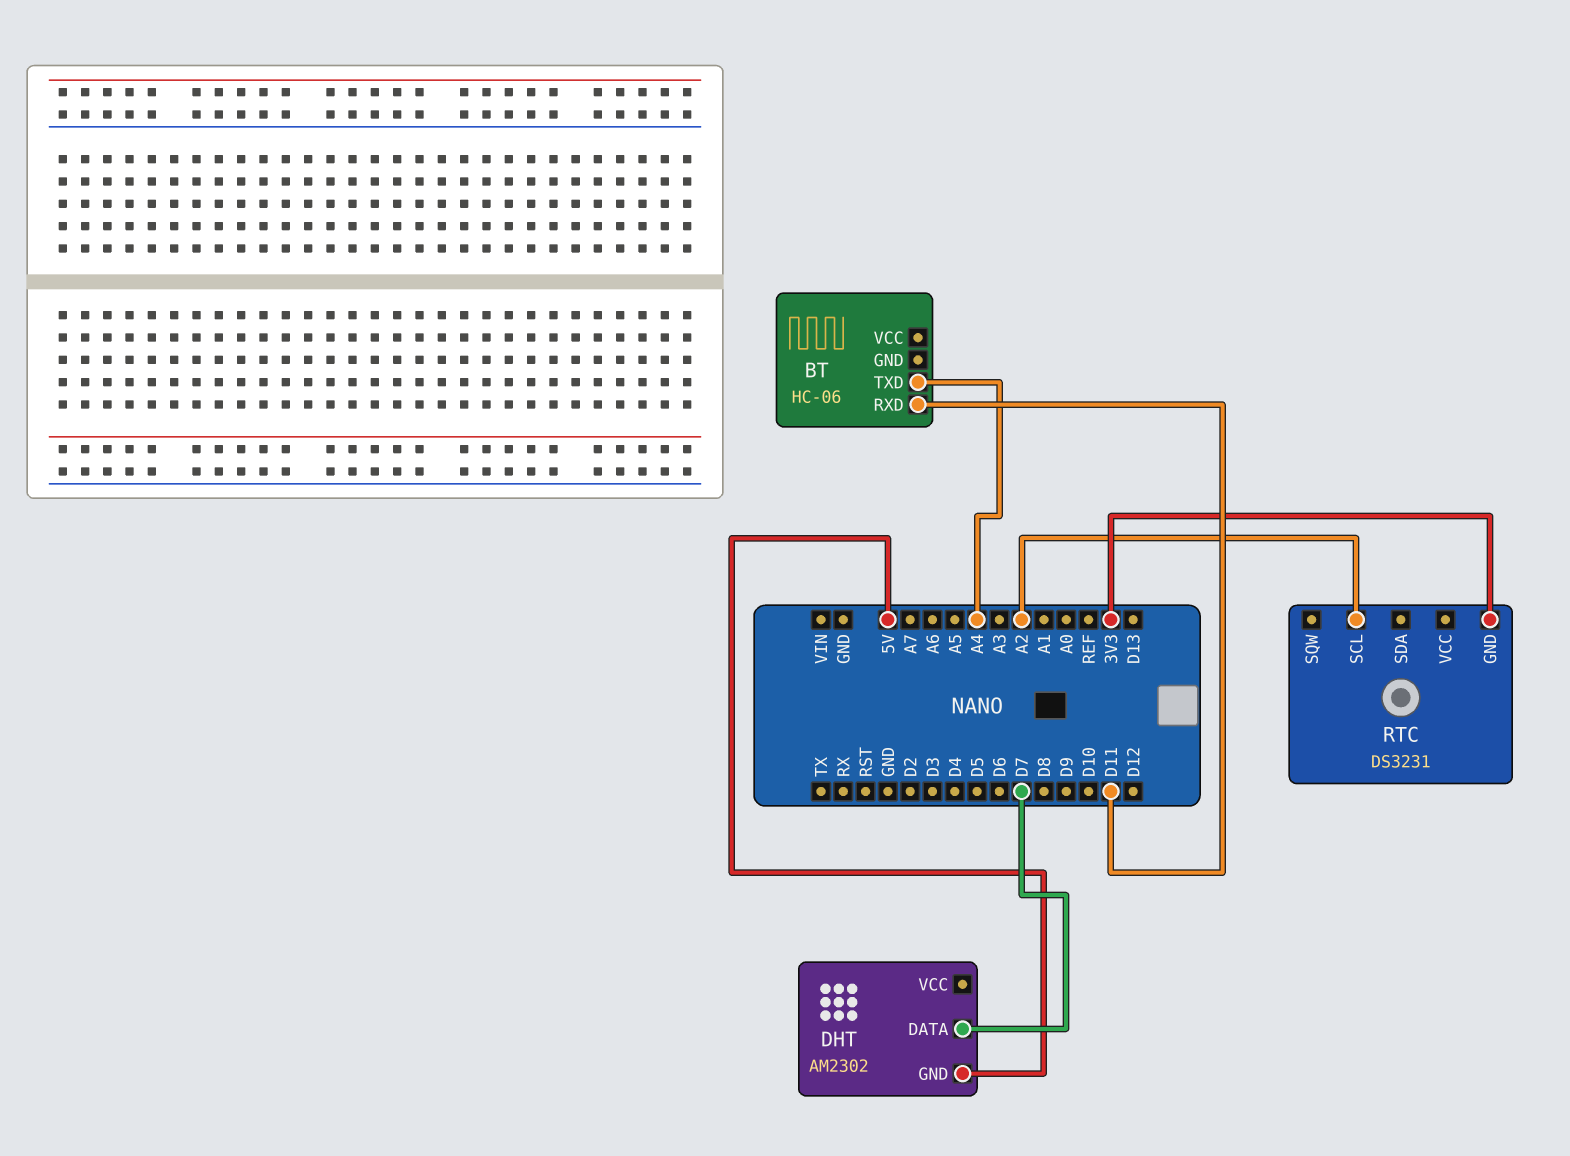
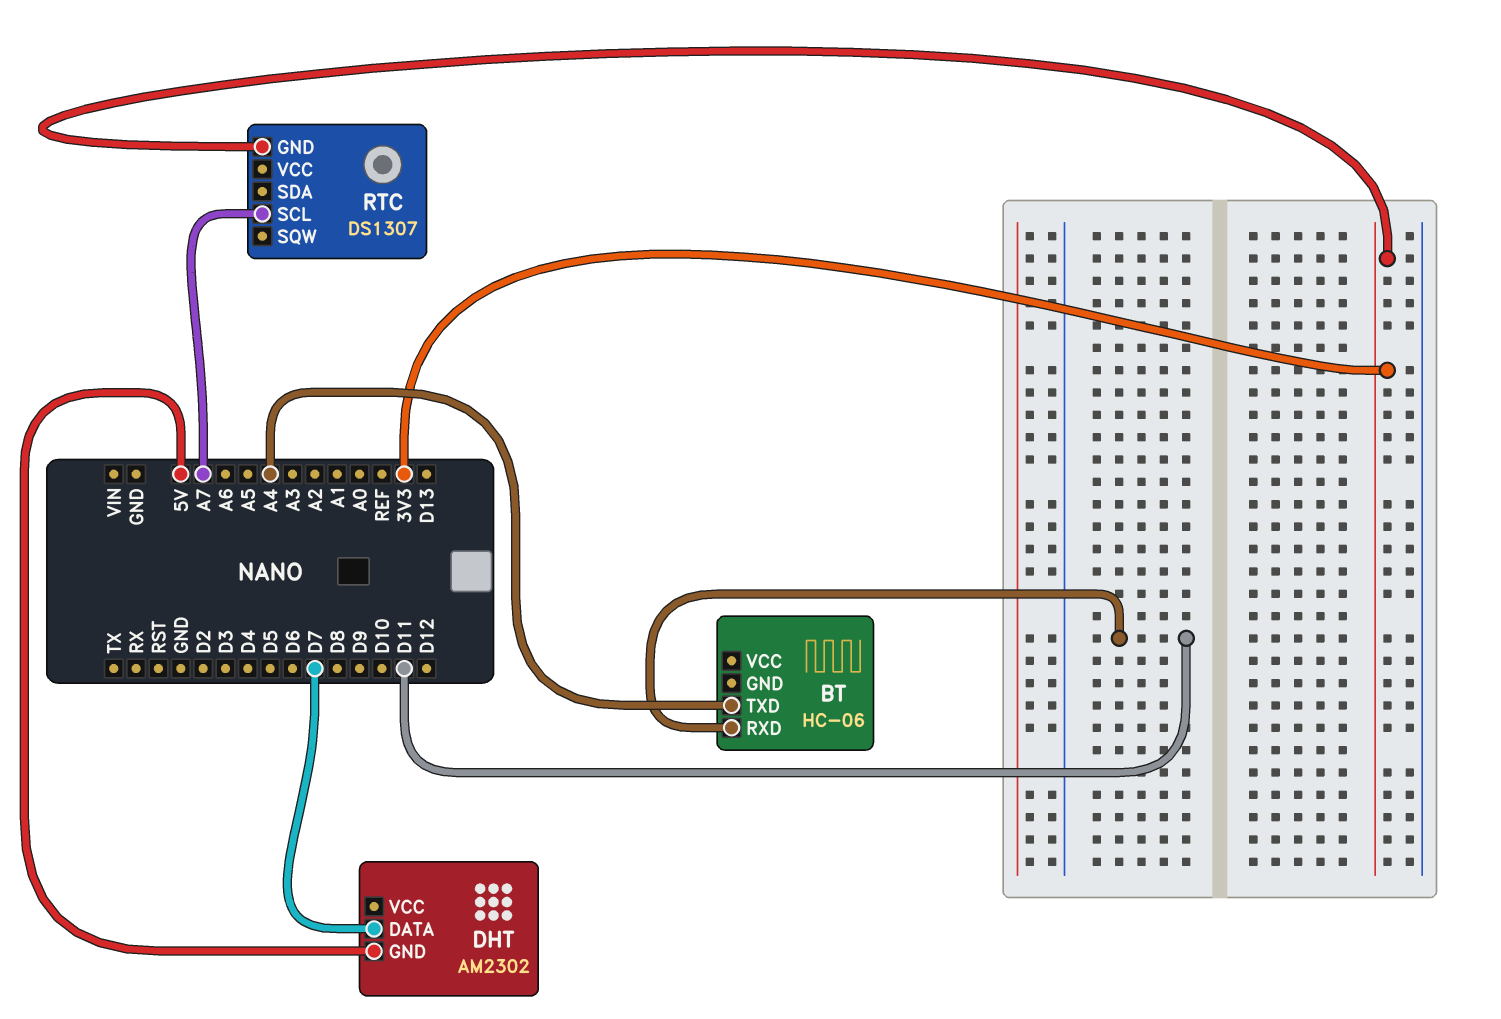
RTC: DS3231 -> DS1307
RTC pin SCL: A2 -> A7

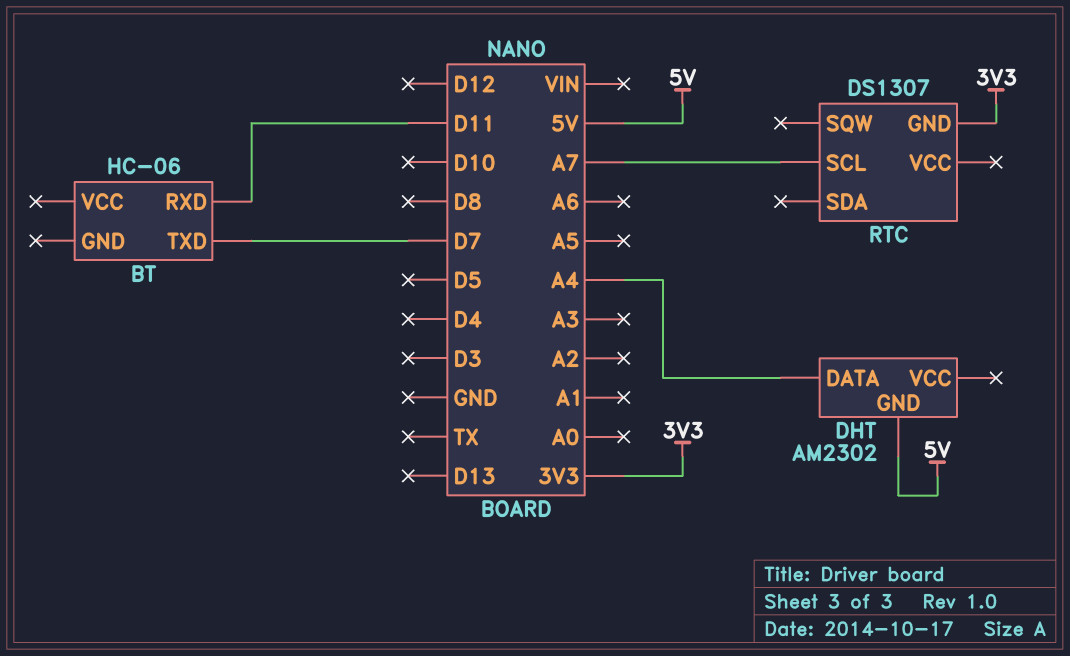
BT pin TXD: A4 -> D7
DHT pin DATA: D7 -> A4

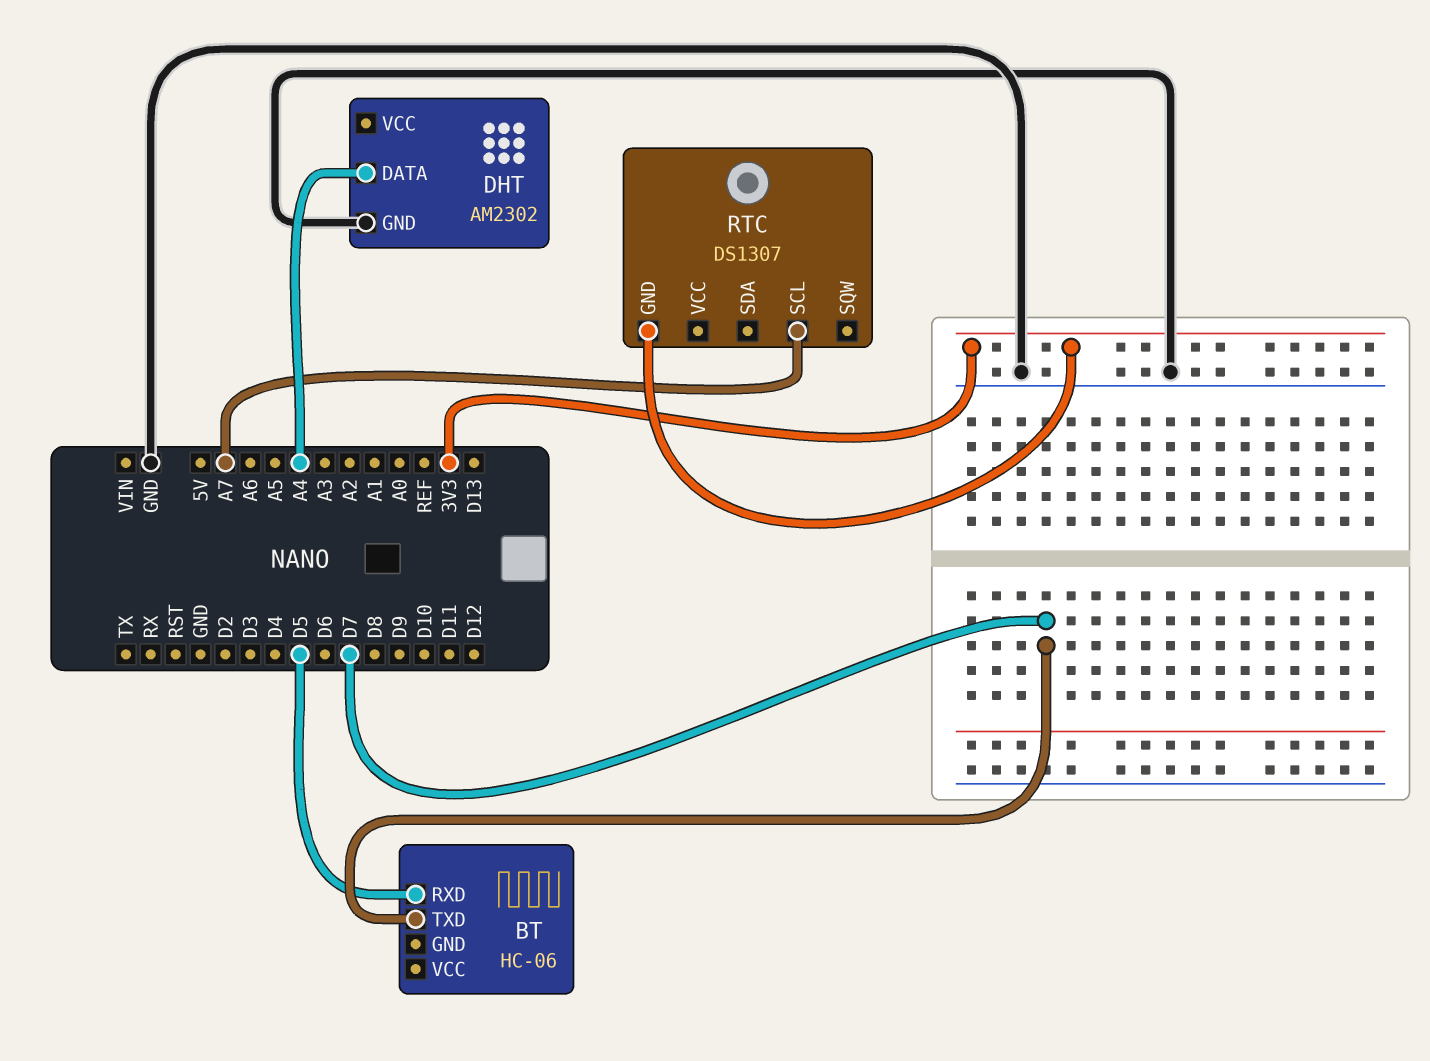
BT pin RXD: D11 -> D5
DHT pin GND: 5V -> GND

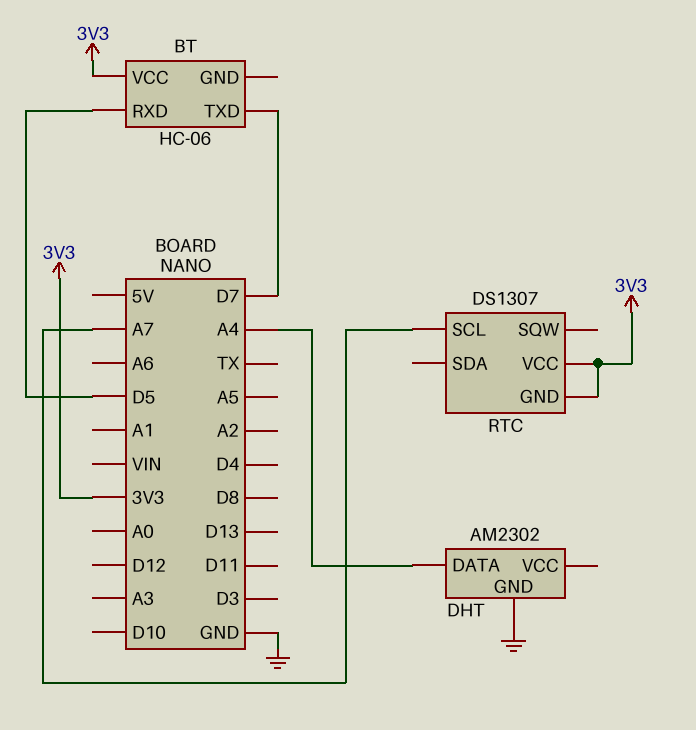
BT pin VCC: none -> 3V3
RTC pin VCC: none -> 3V3

